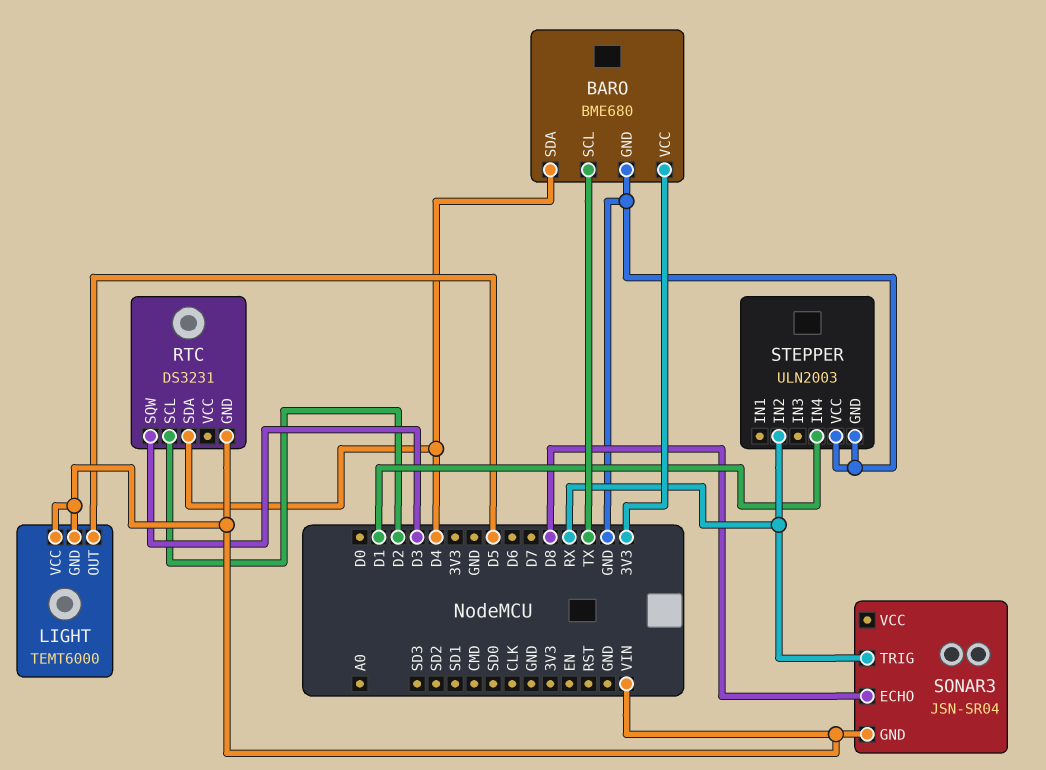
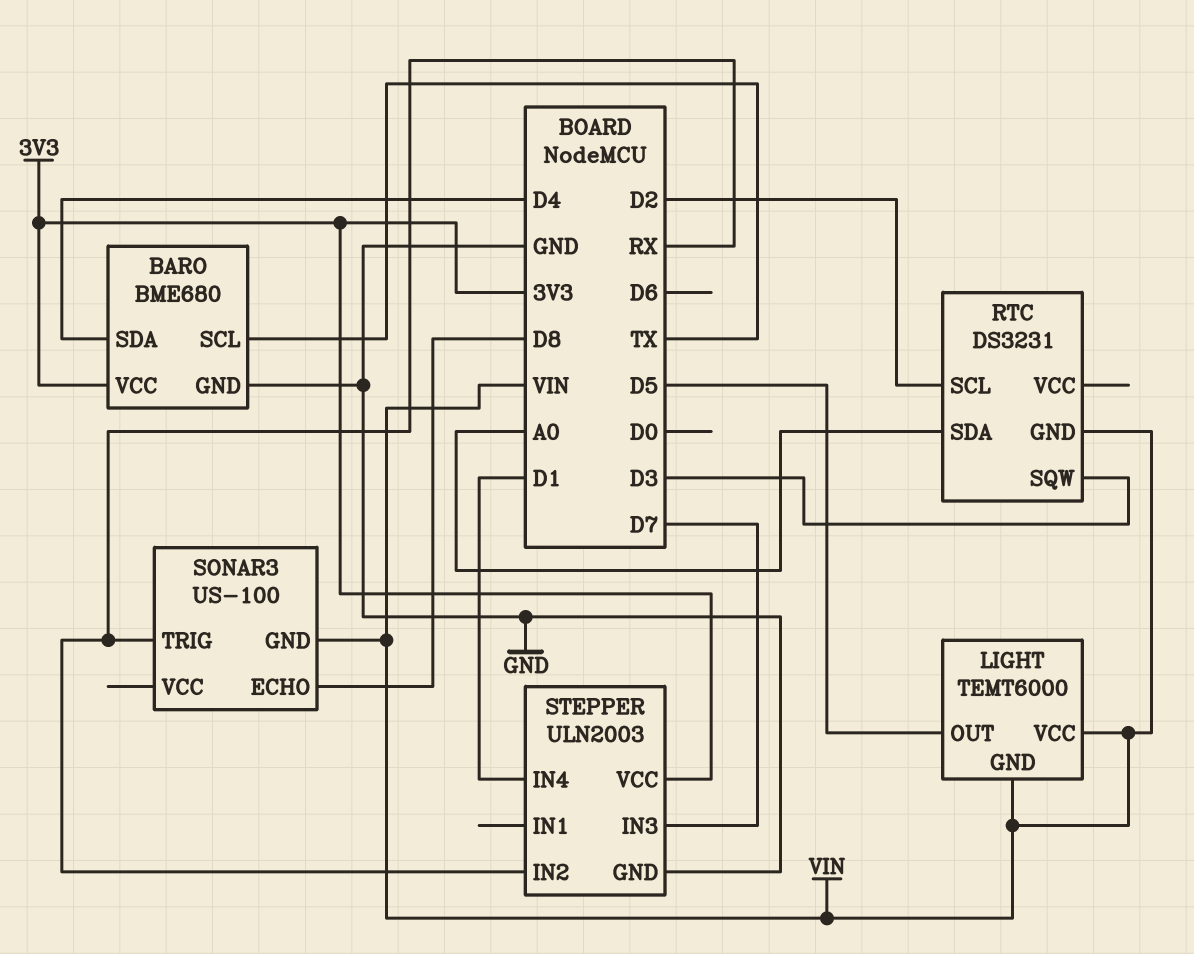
RTC pin SDA: D4 -> A0
SONAR3: JSN-SR04 -> US-100
STEPPER pin IN3: none -> D7
STEPPER pin VCC: GND -> 3V3

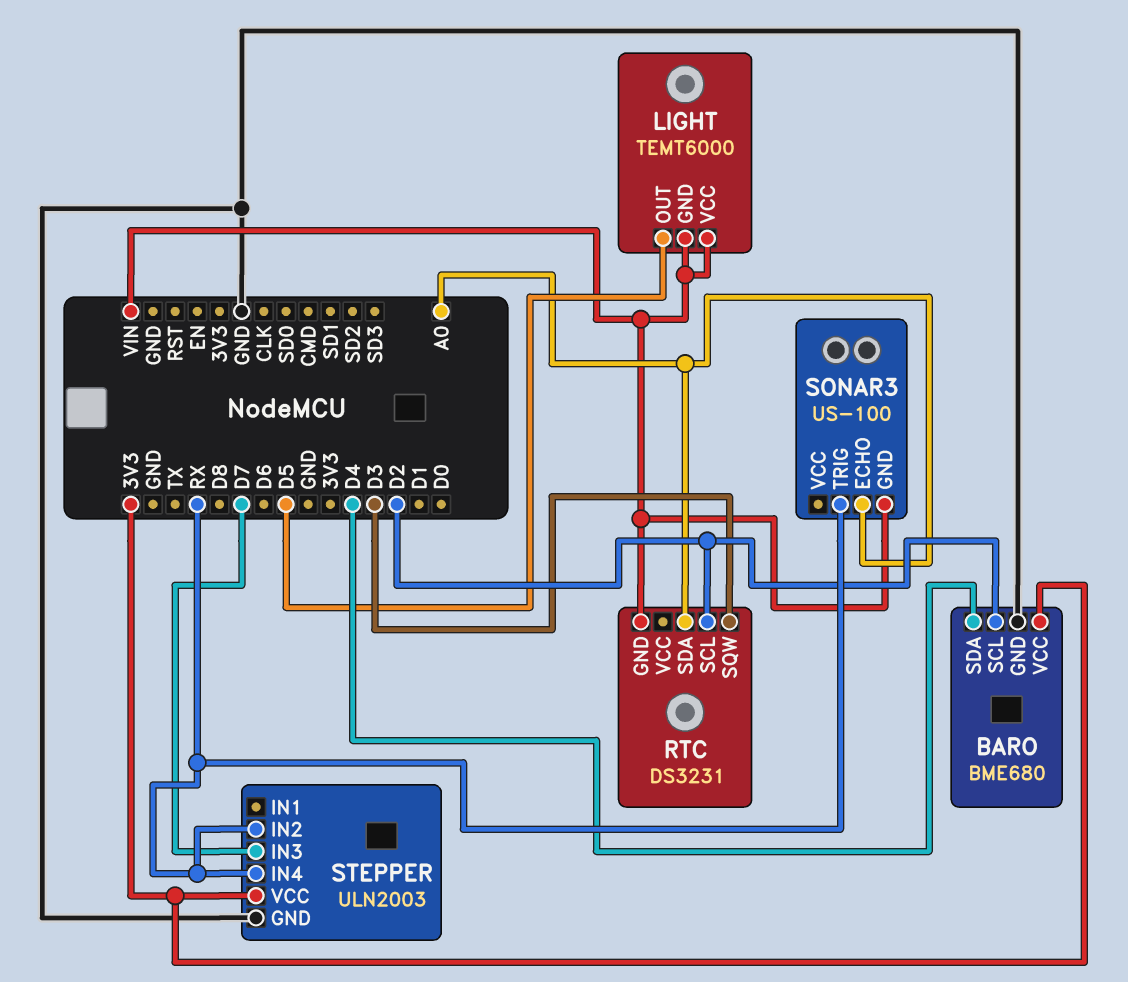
BARO pin SCL: TX -> D2
SONAR3 pin ECHO: D8 -> A0
STEPPER pin IN4: D1 -> RX

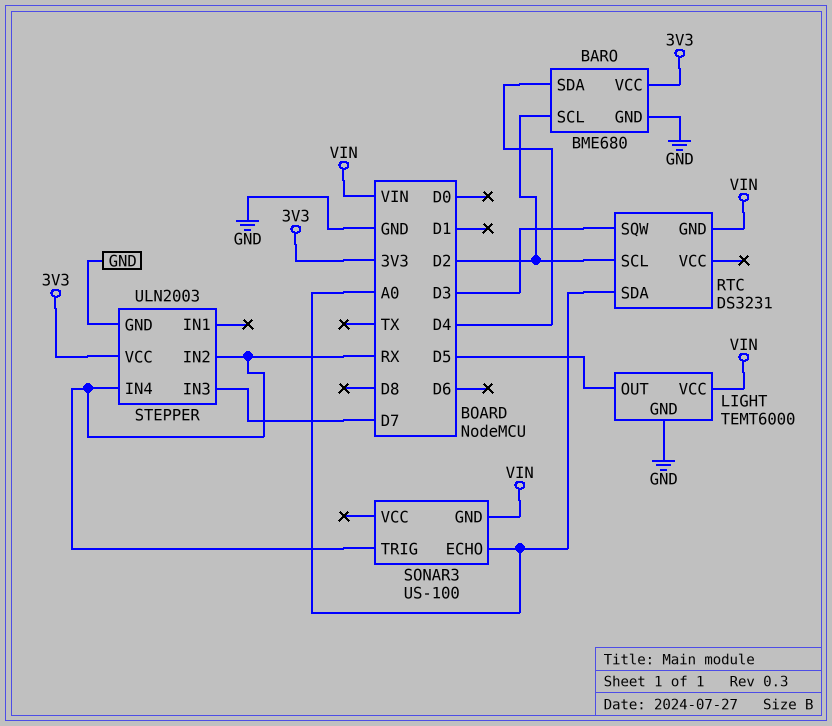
LIGHT pin GND: VIN -> GND

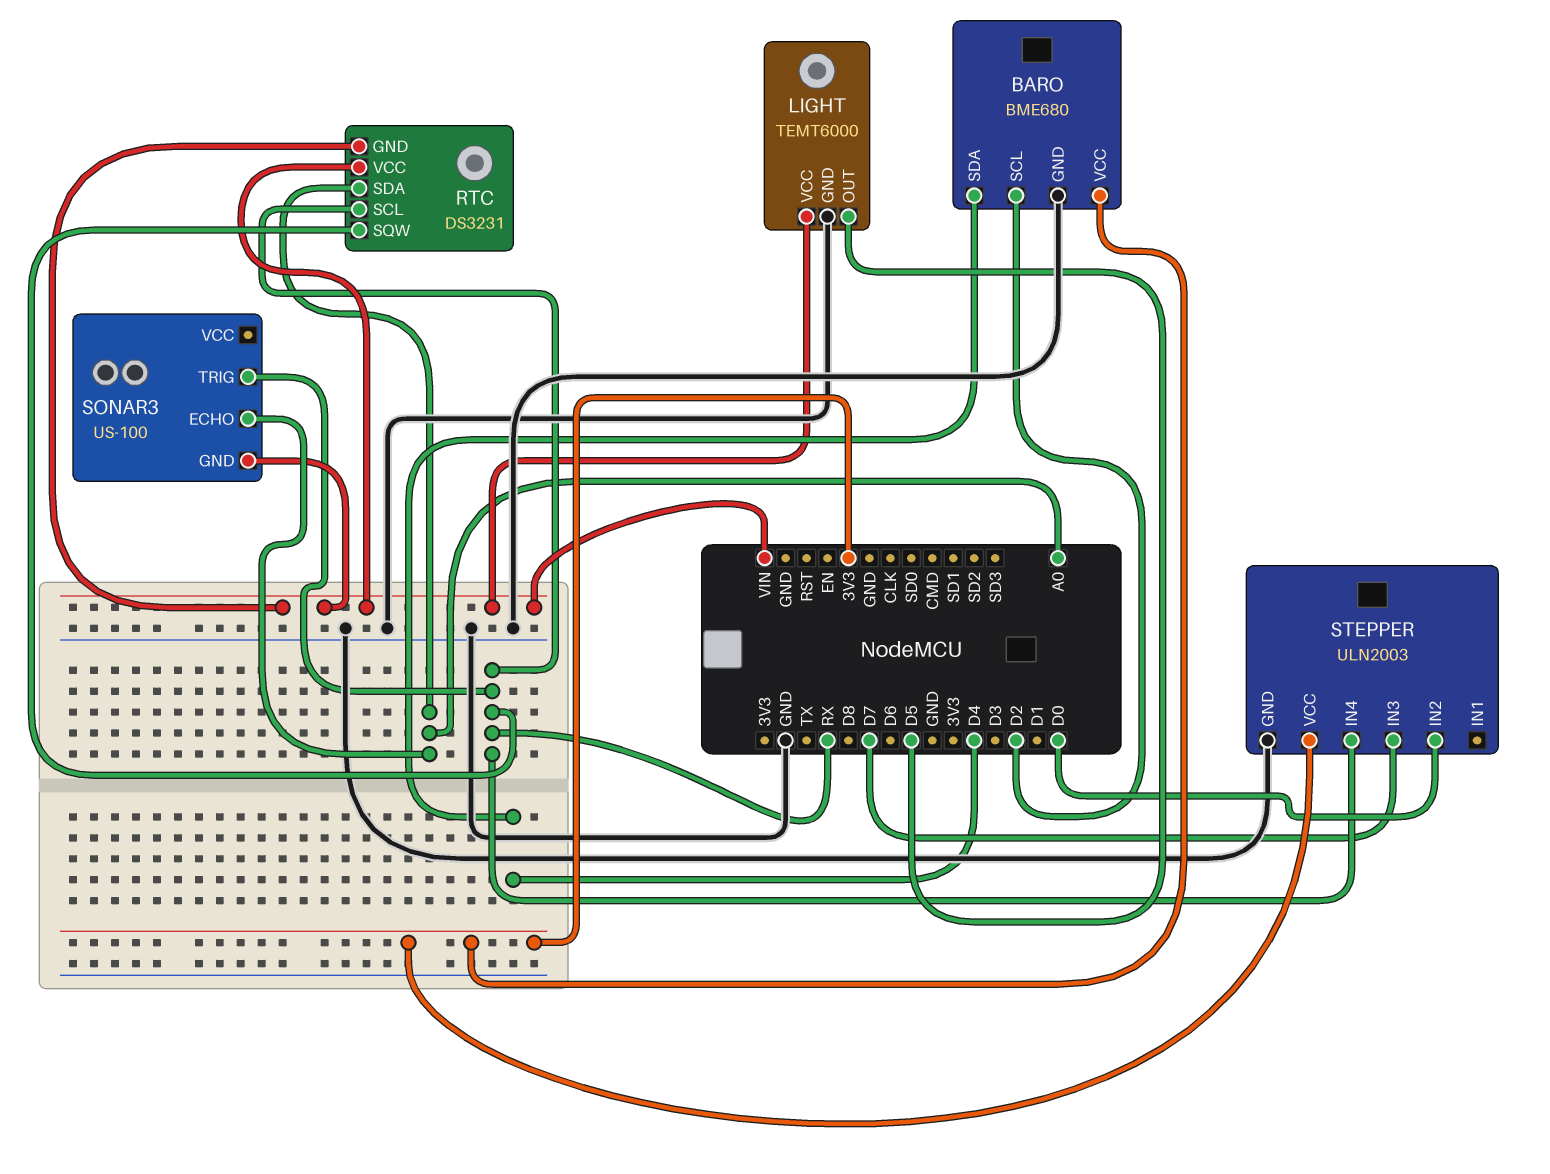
RTC pin SCL: D2 -> RX
RTC pin SQW: D3 -> RX
RTC pin VCC: none -> VIN
STEPPER pin IN2: RX -> D0

